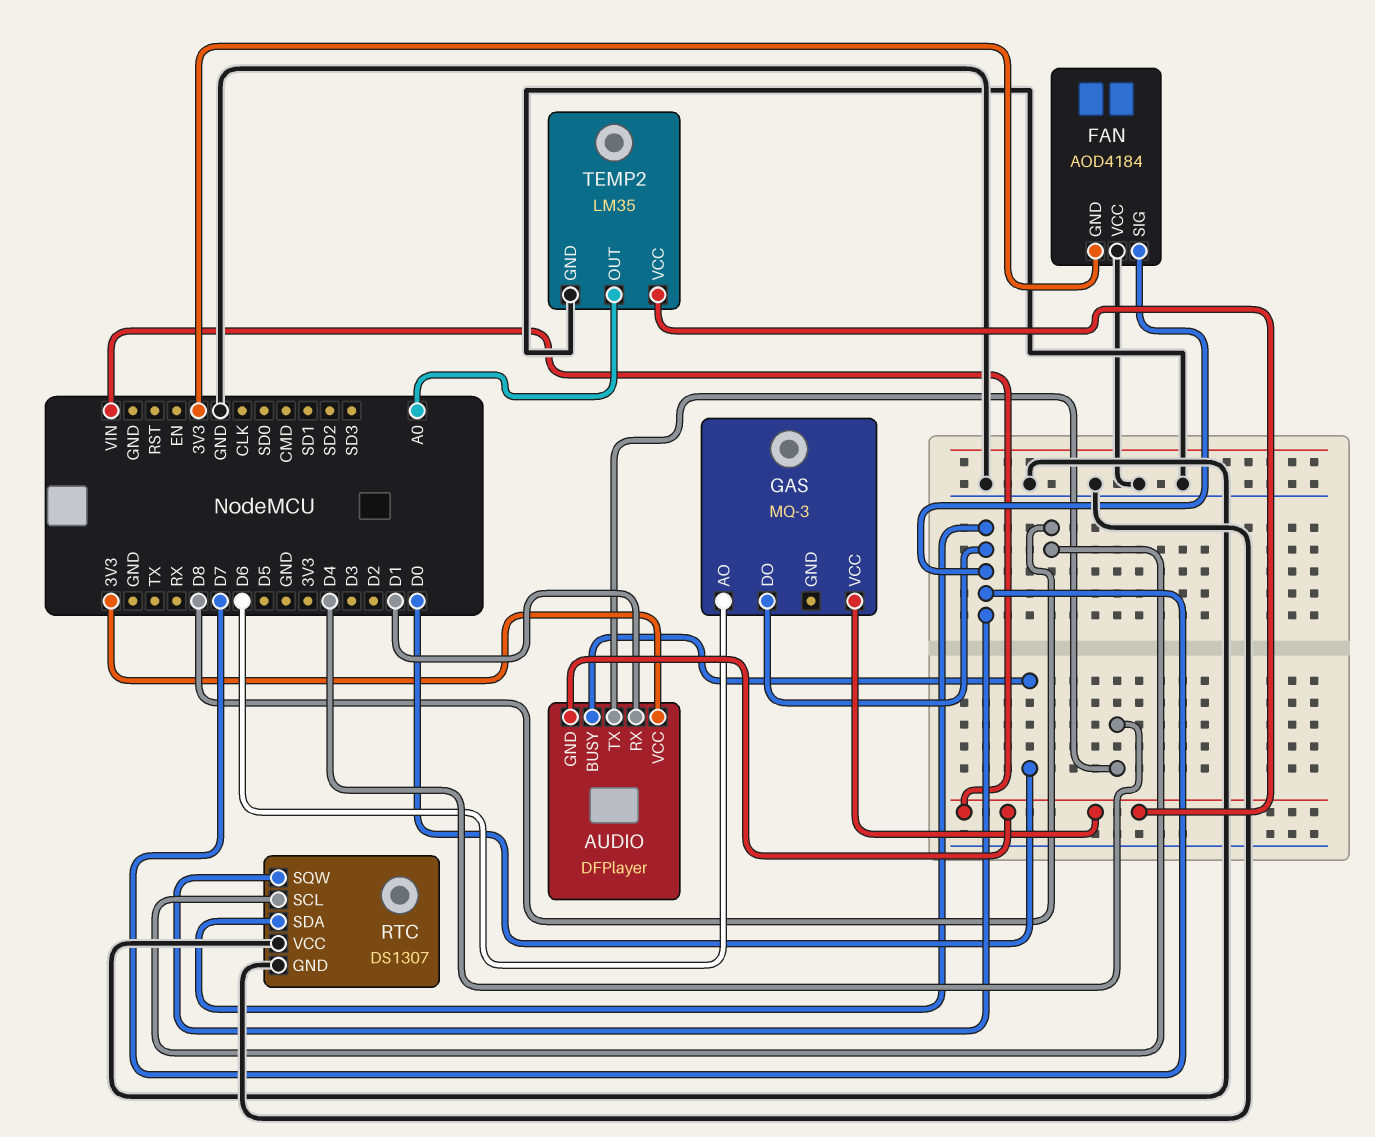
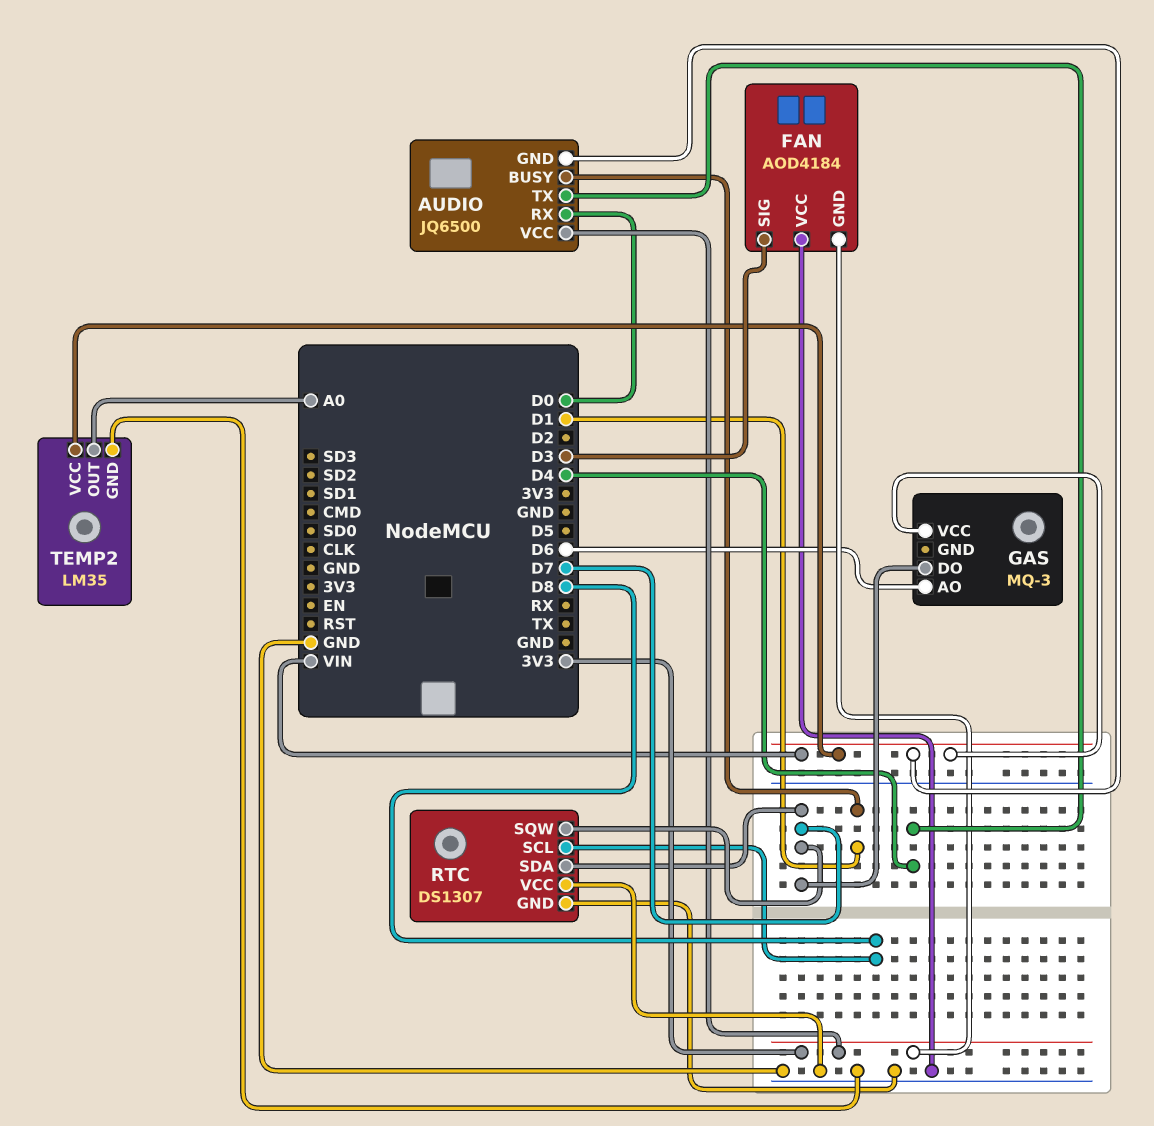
AUDIO: DFPlayer -> JQ6500
AUDIO pin BUSY: D0 -> D1
AUDIO pin RX: D1 -> D0
FAN pin SIG: D7 -> D3

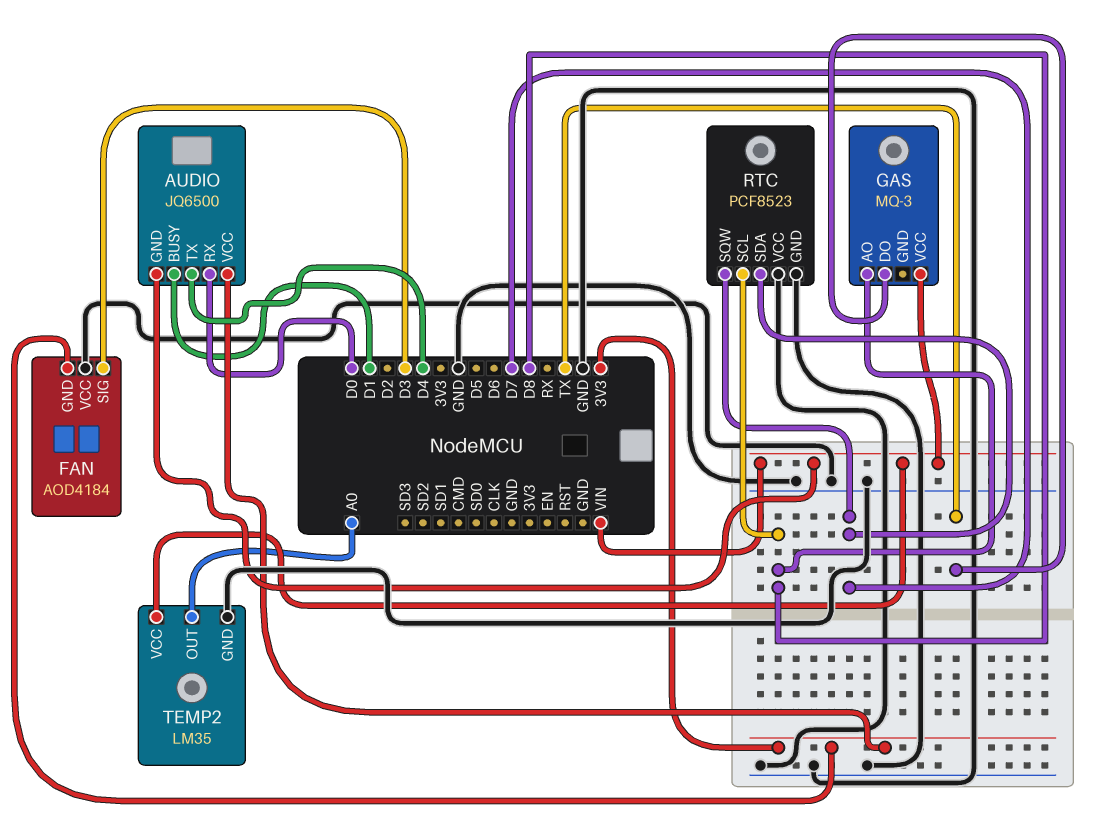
GAS pin AO: D6 -> D8
GAS pin DO: D7 -> TX
RTC: DS1307 -> PCF8523

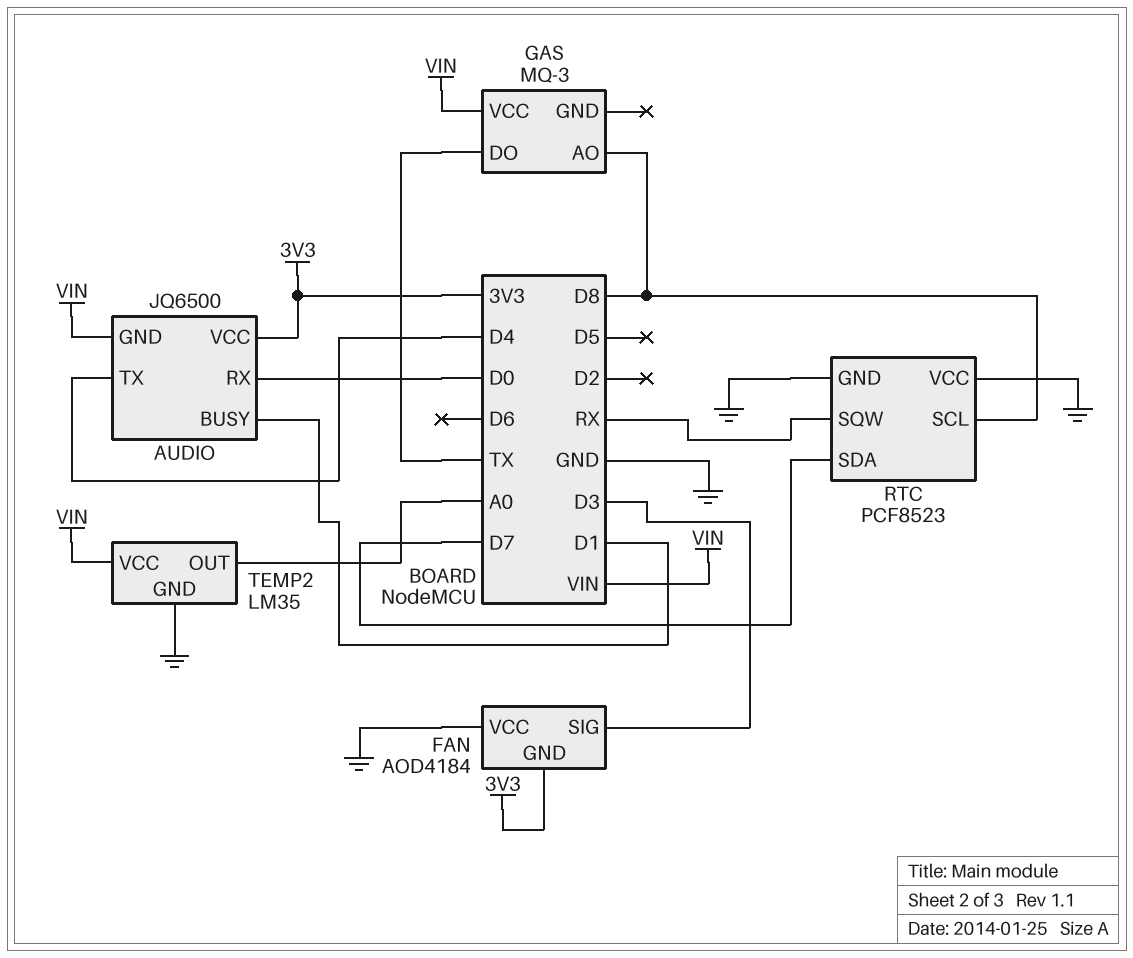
RTC pin SQW: D7 -> RX

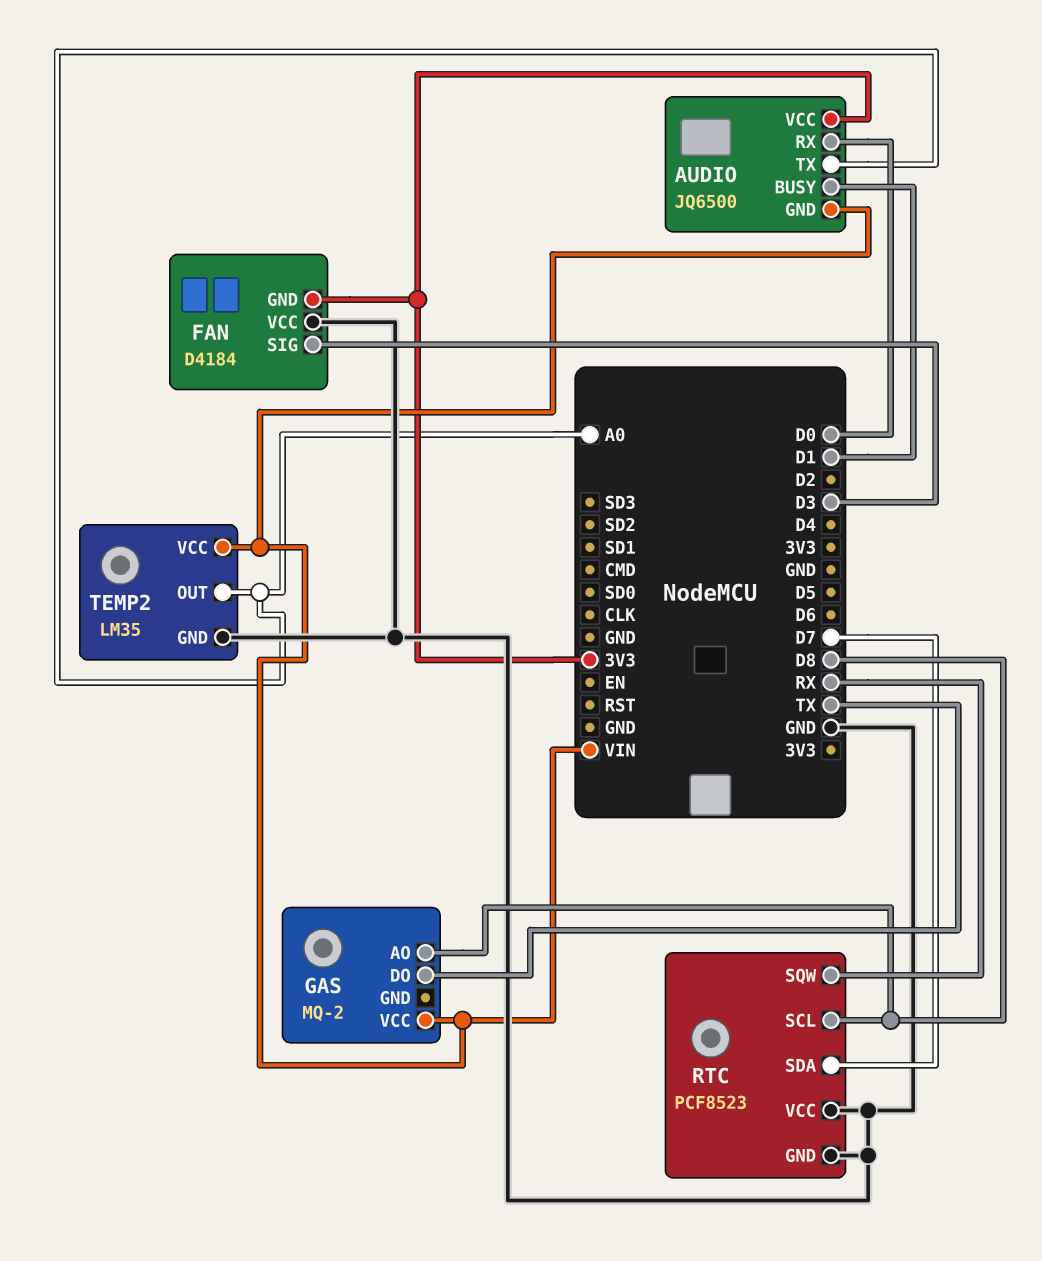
AUDIO pin TX: D4 -> A0
FAN: AOD4184 -> D4184
GAS: MQ-3 -> MQ-2

